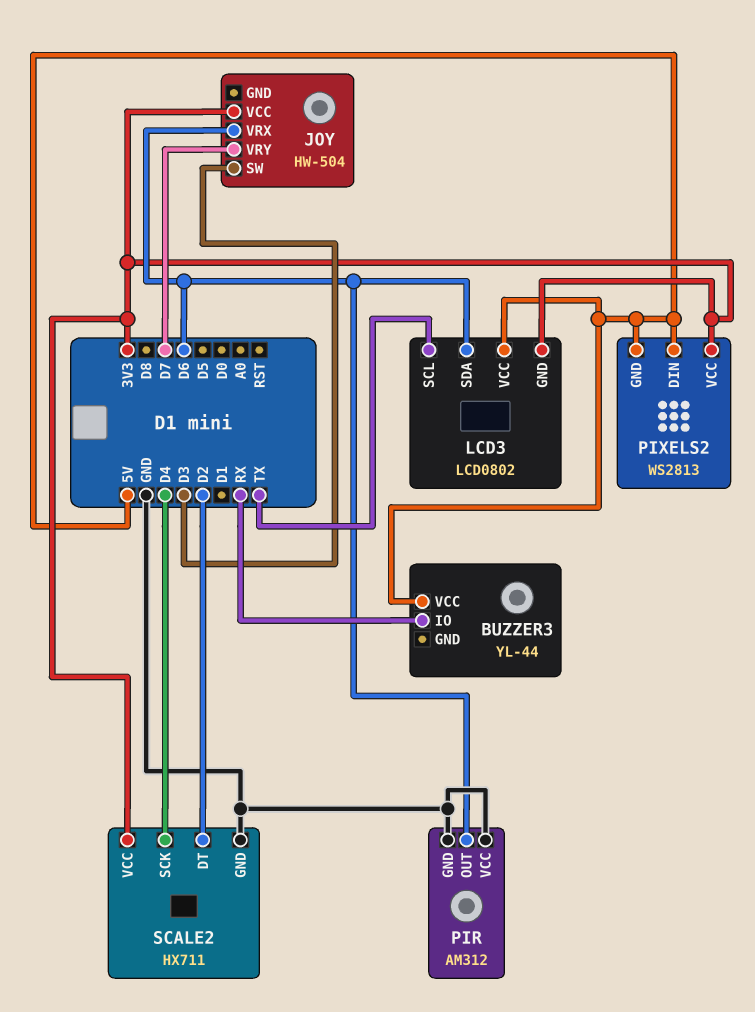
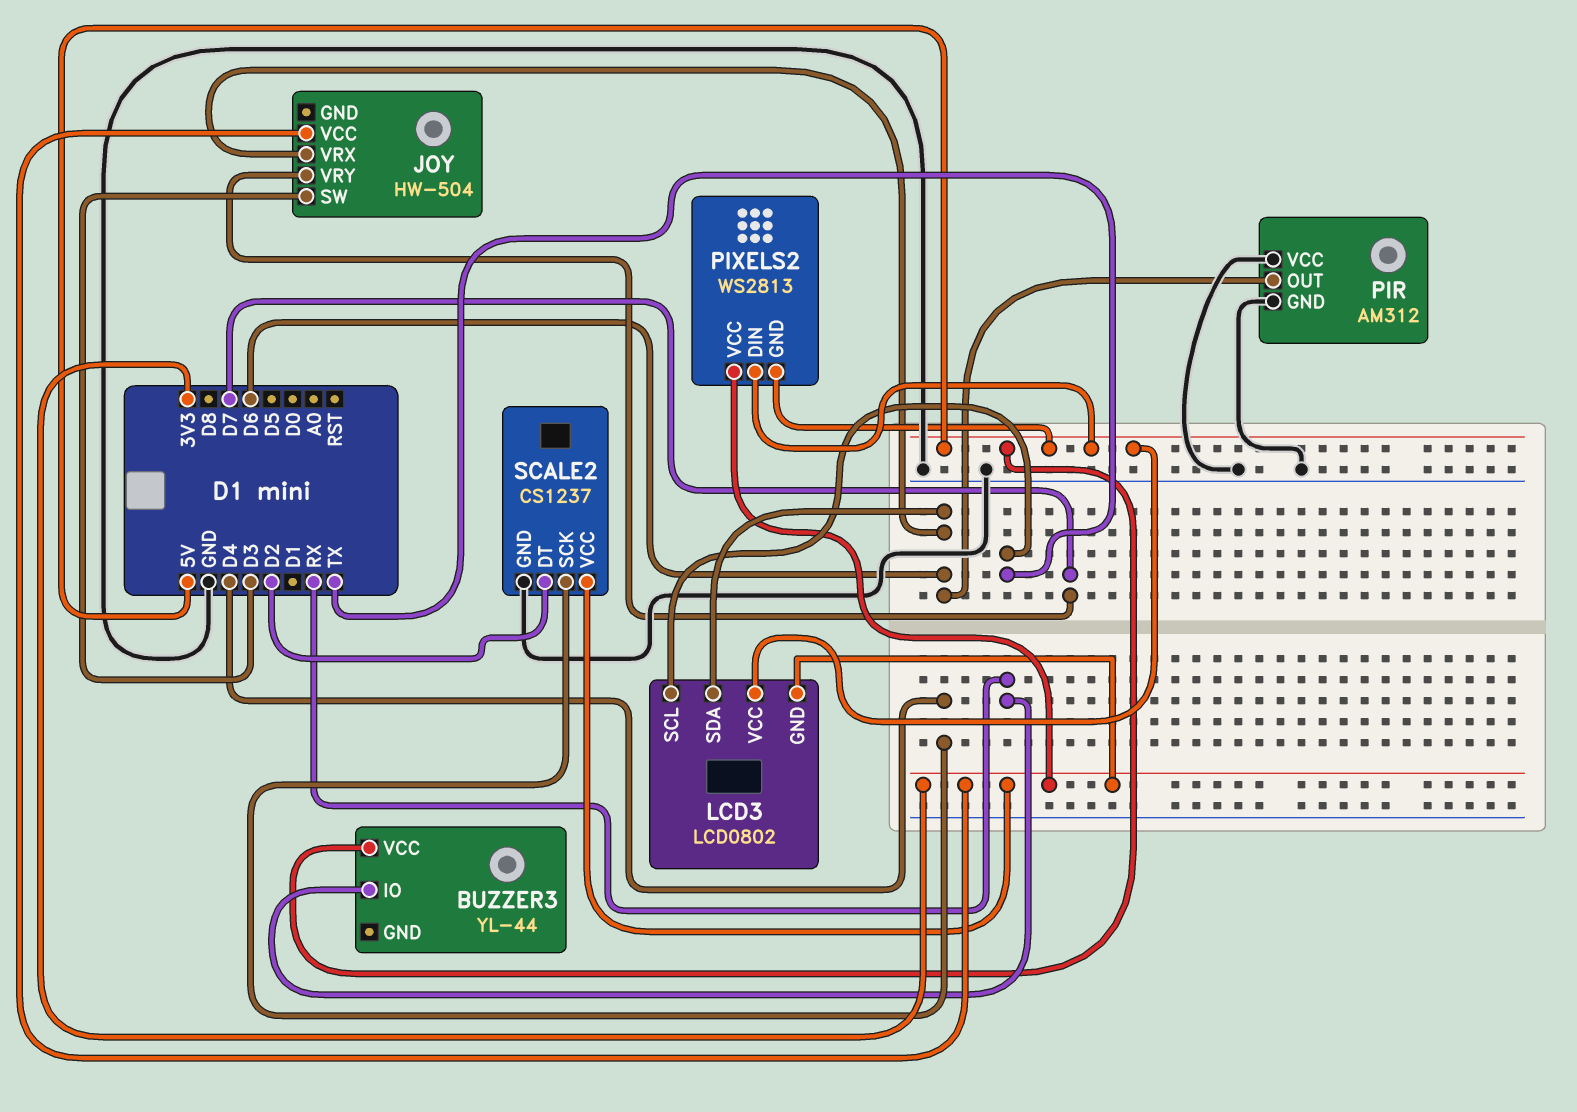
SCALE2: HX711 -> CS1237

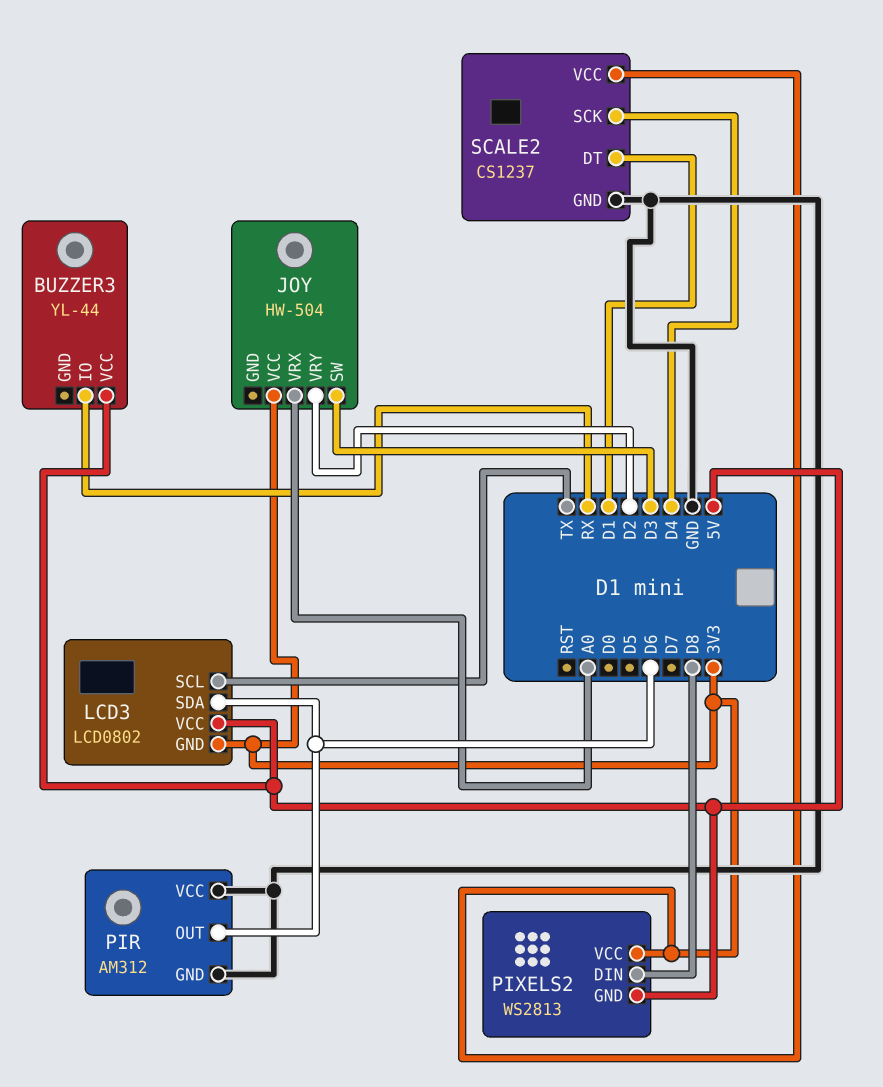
JOY pin VRX: D6 -> A0
JOY pin VRY: D7 -> D2
PIXELS2 pin DIN: 5V -> D8
SCALE2 pin DT: D2 -> D1

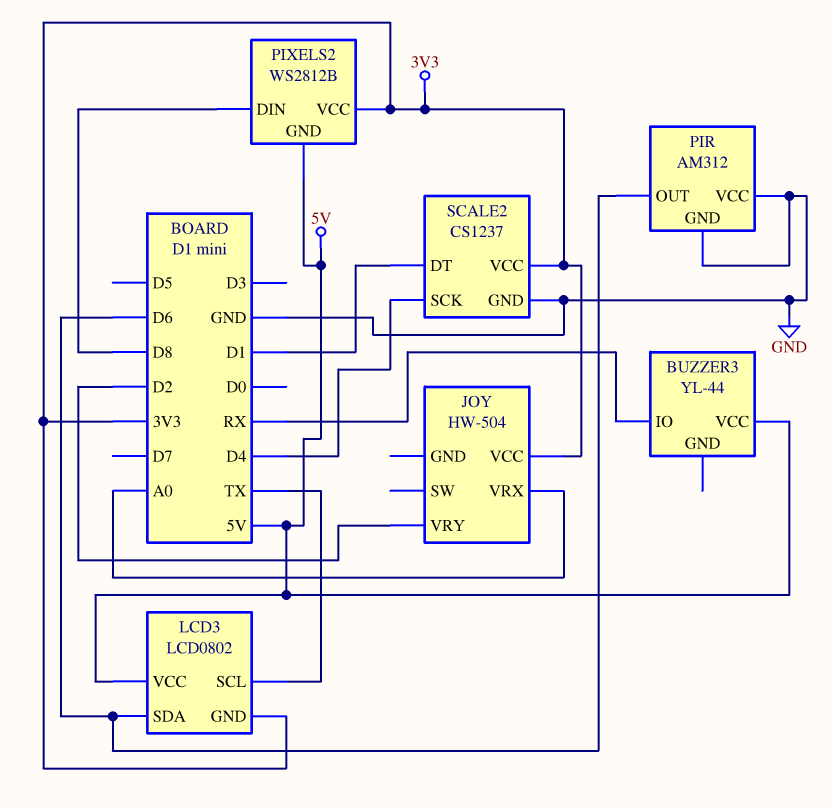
JOY pin SW: D3 -> none
PIXELS2: WS2813 -> WS2812B

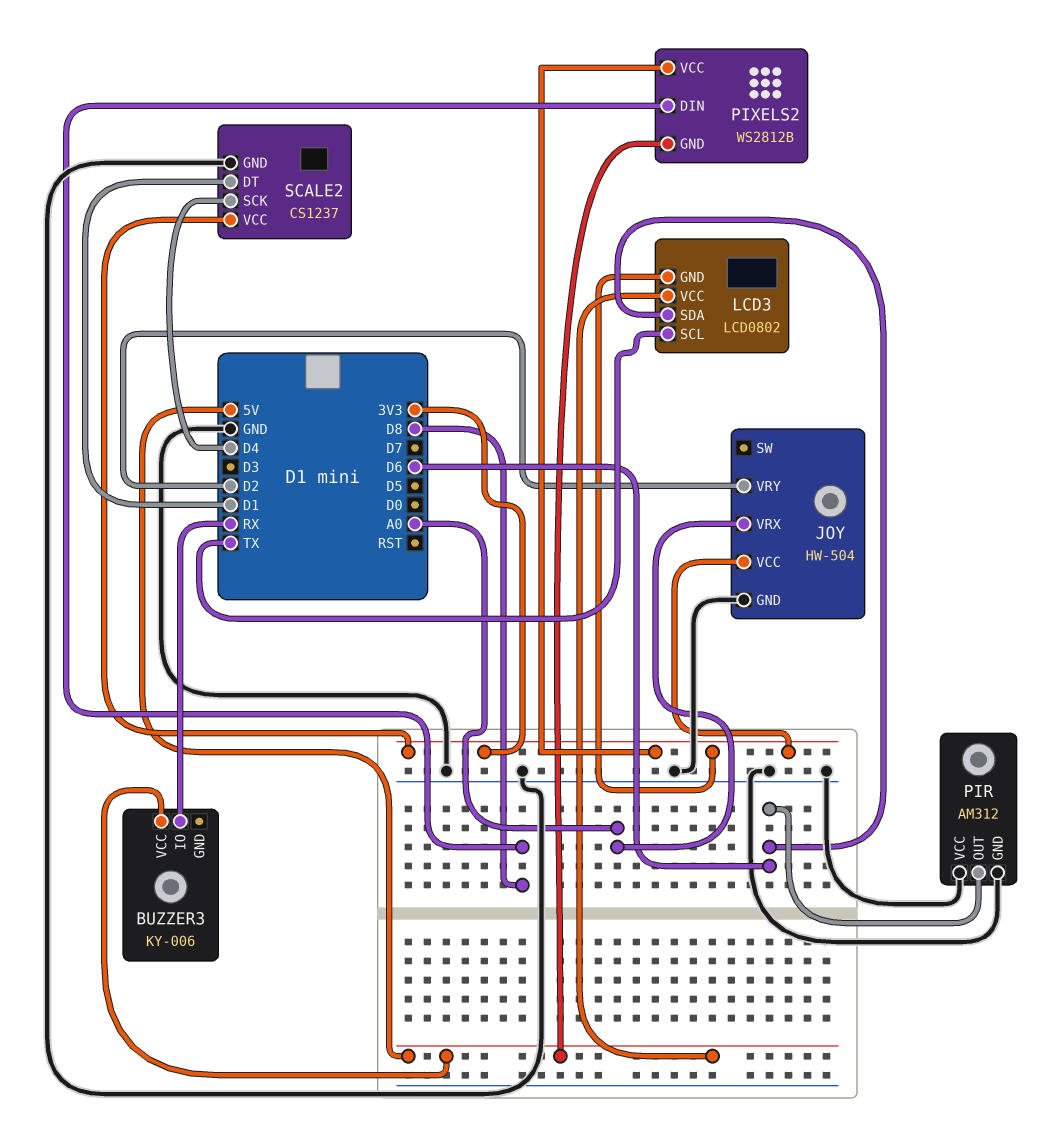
BUZZER3: YL-44 -> KY-006
JOY pin GND: none -> GND

